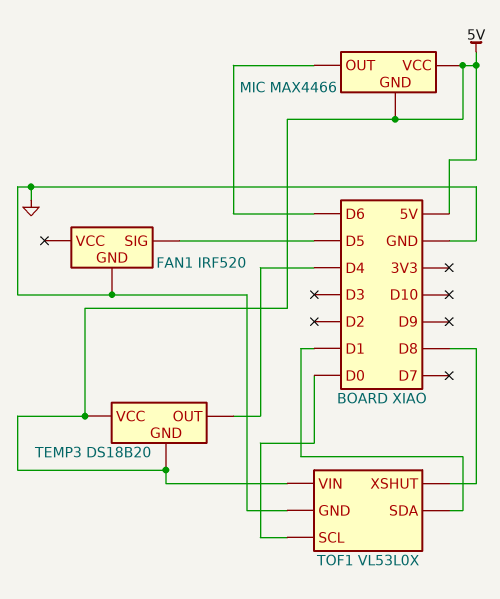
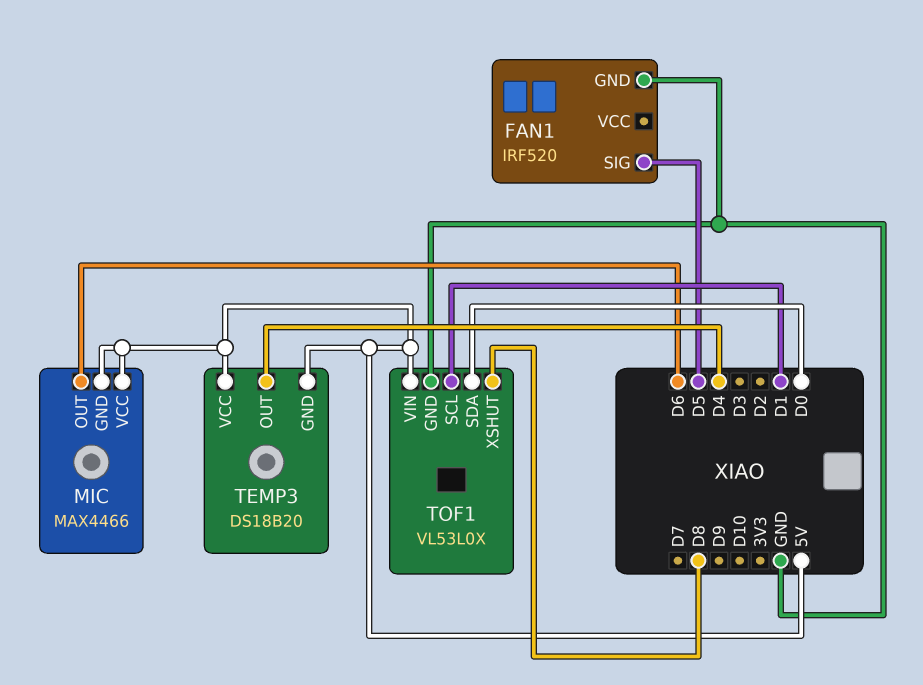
TOF1 pin SCL: D0 -> D1
TOF1 pin SDA: D1 -> D0

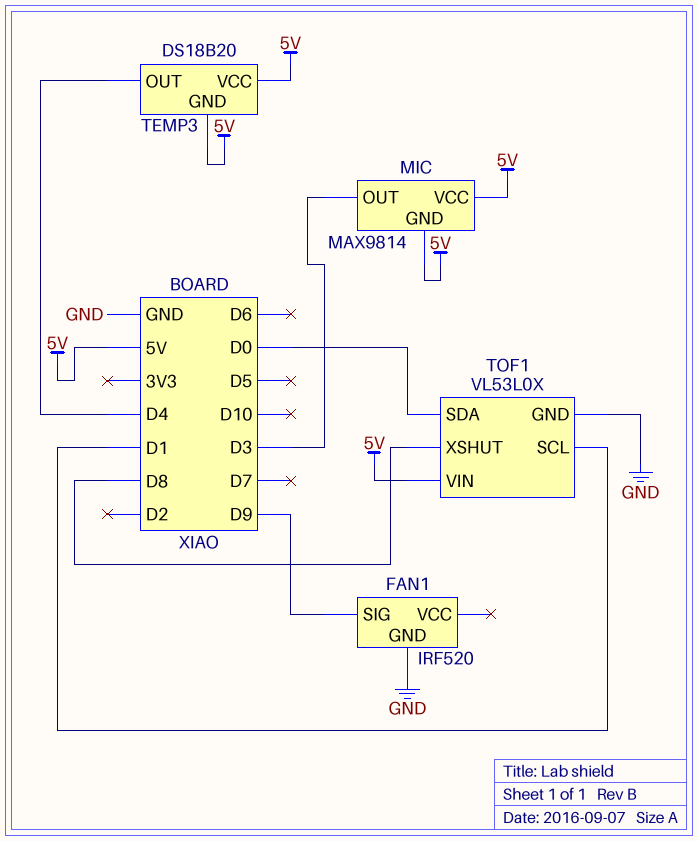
FAN1 pin SIG: D5 -> D9
MIC: MAX4466 -> MAX9814
MIC pin OUT: D6 -> D3

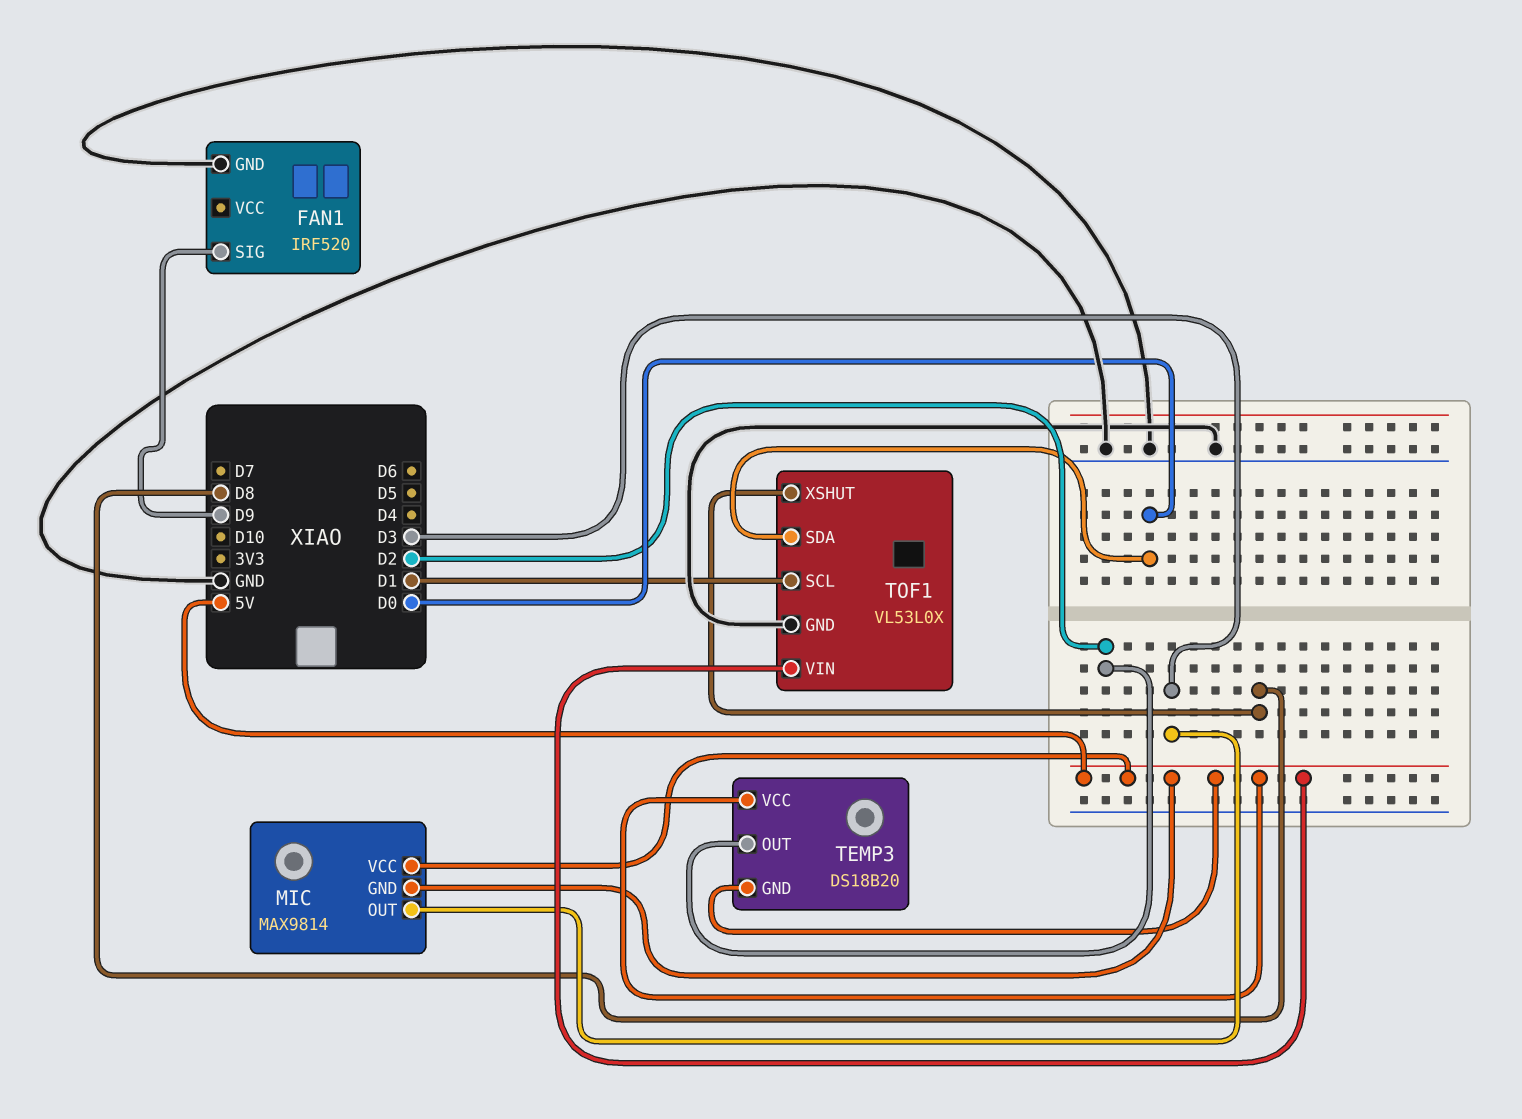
TEMP3 pin OUT: D4 -> D2

